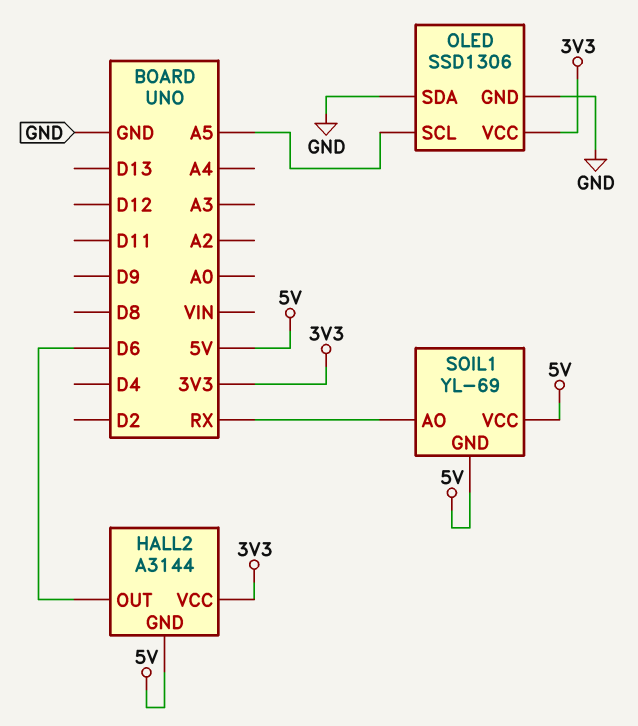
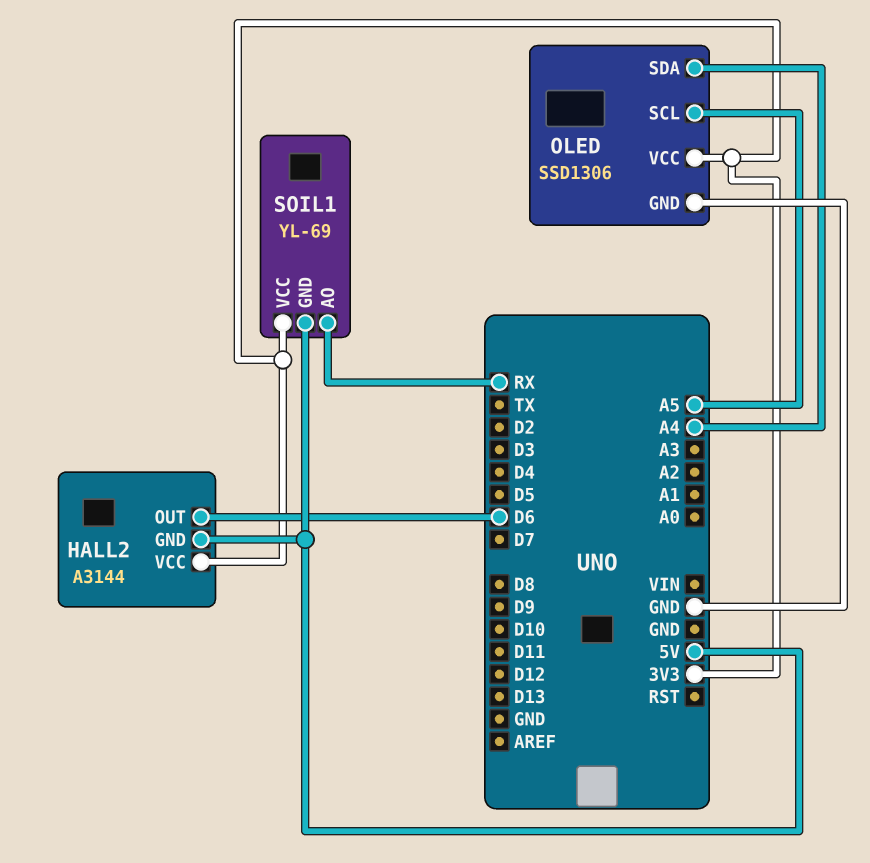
OLED pin SDA: GND -> A4
SOIL1 pin VCC: 5V -> 3V3

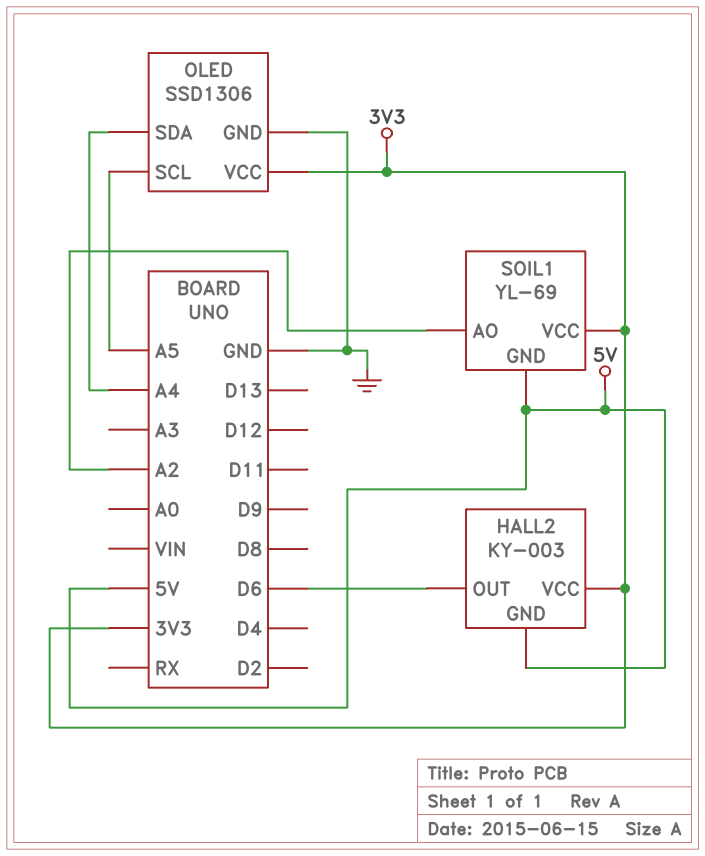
HALL2: A3144 -> KY-003
SOIL1 pin AO: RX -> A2

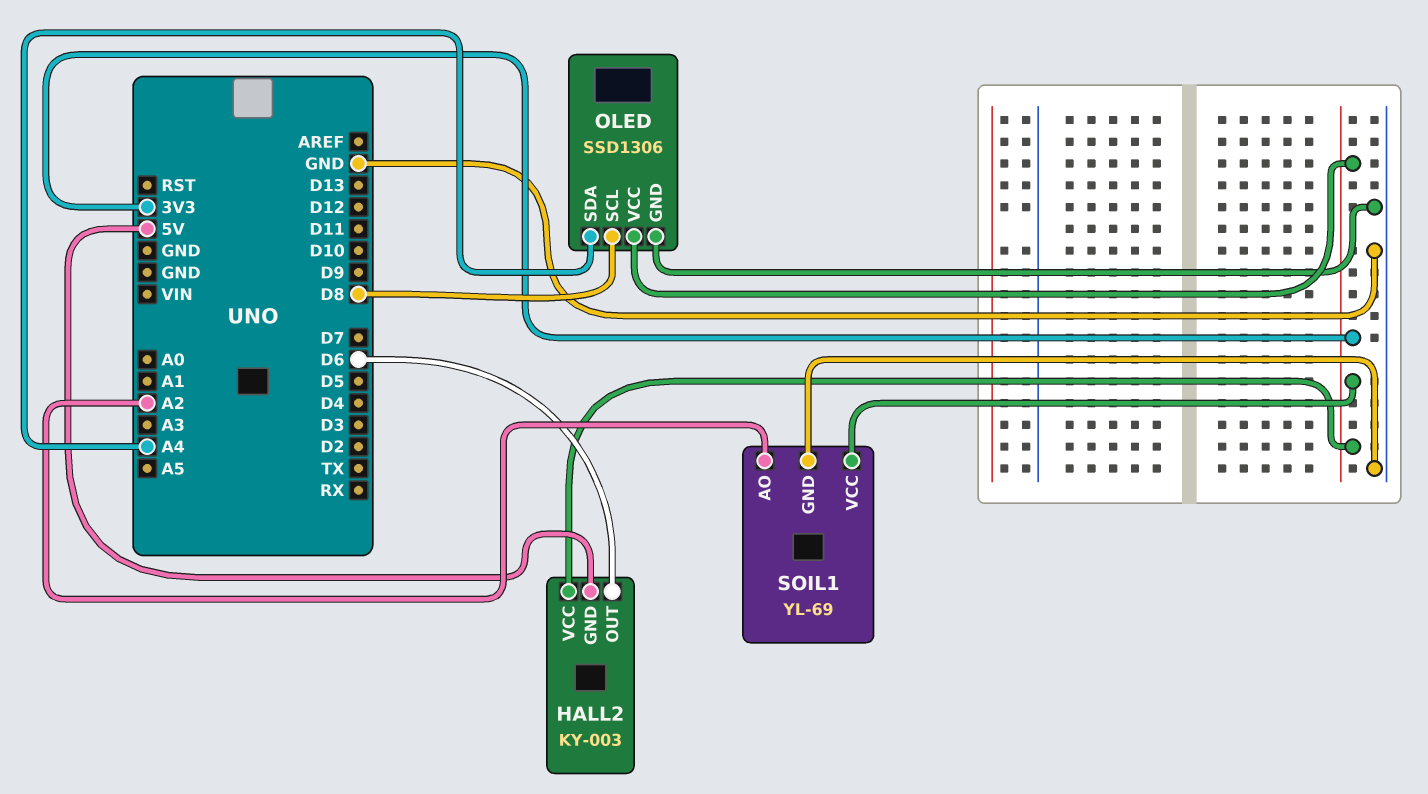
OLED pin SCL: A5 -> D8
SOIL1 pin GND: 5V -> GND

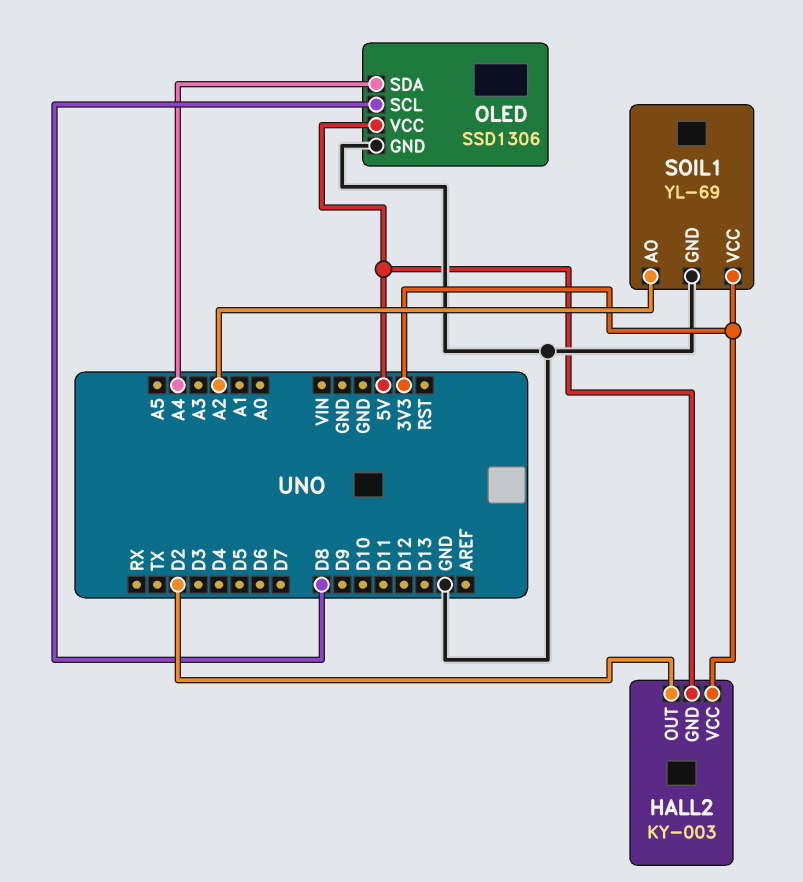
HALL2 pin OUT: D6 -> D2
OLED pin VCC: 3V3 -> 5V

